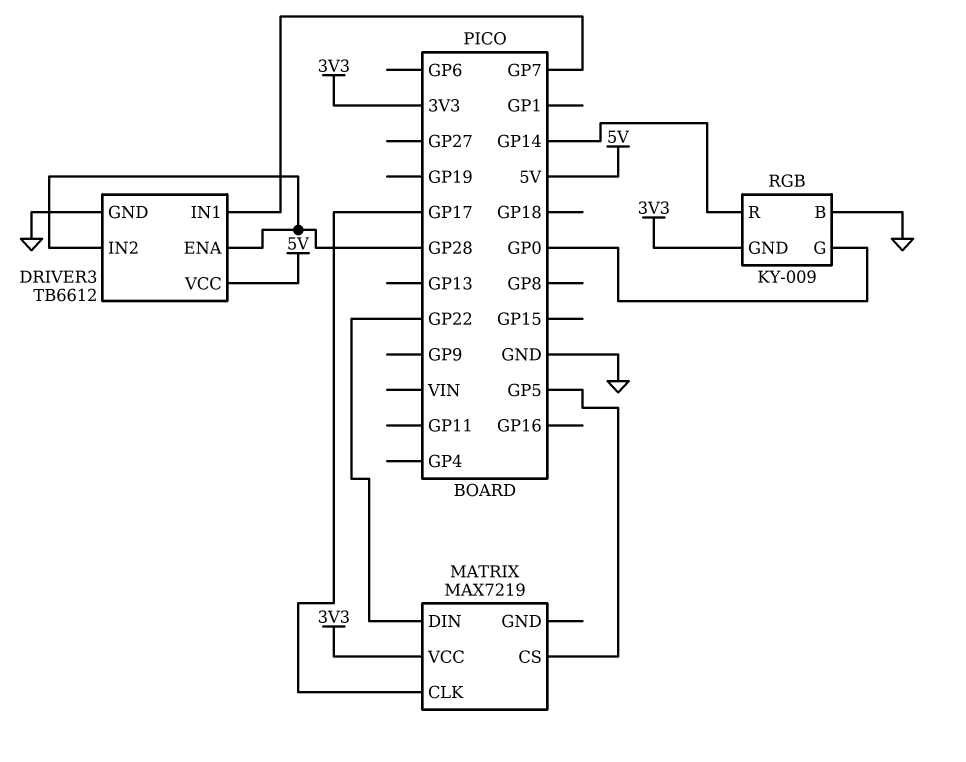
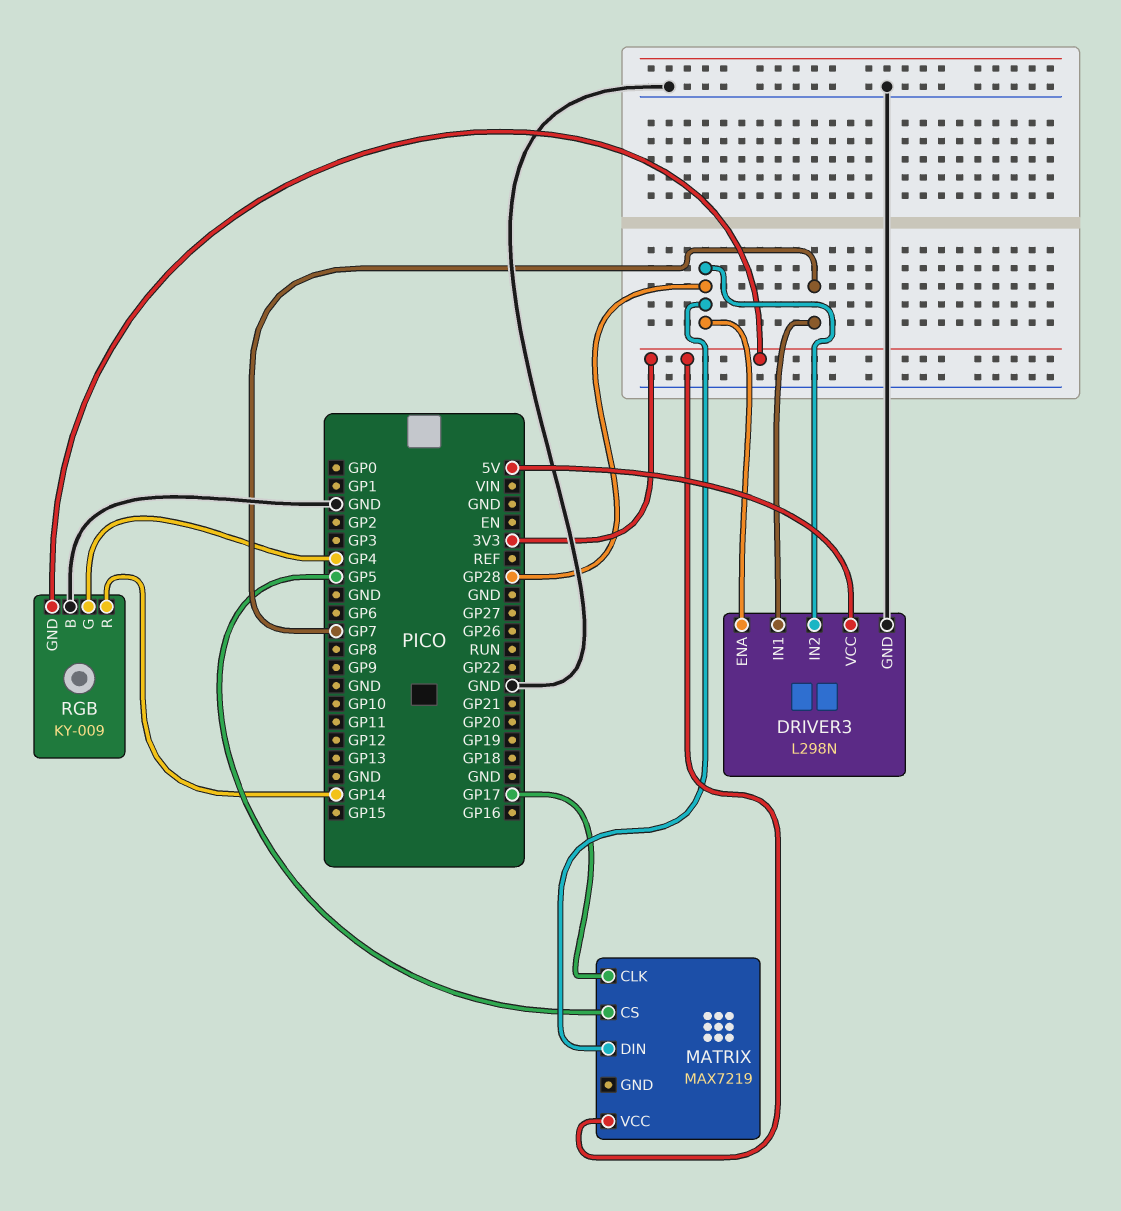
DRIVER3: TB6612 -> L298N
MATRIX pin DIN: GP22 -> GP28
RGB pin G: GP0 -> GP4

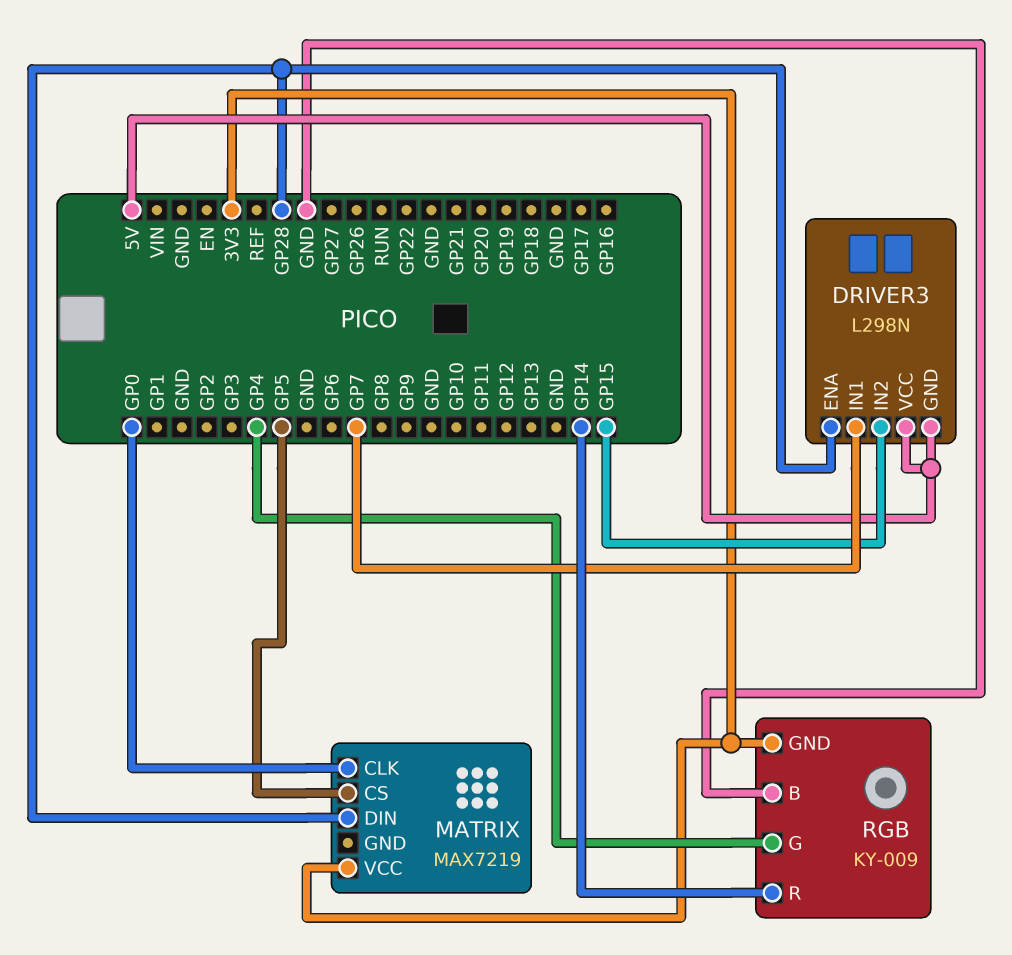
DRIVER3 pin GND: GND -> 5V
DRIVER3 pin IN2: GP28 -> GP15
MATRIX pin CLK: GP17 -> GP0

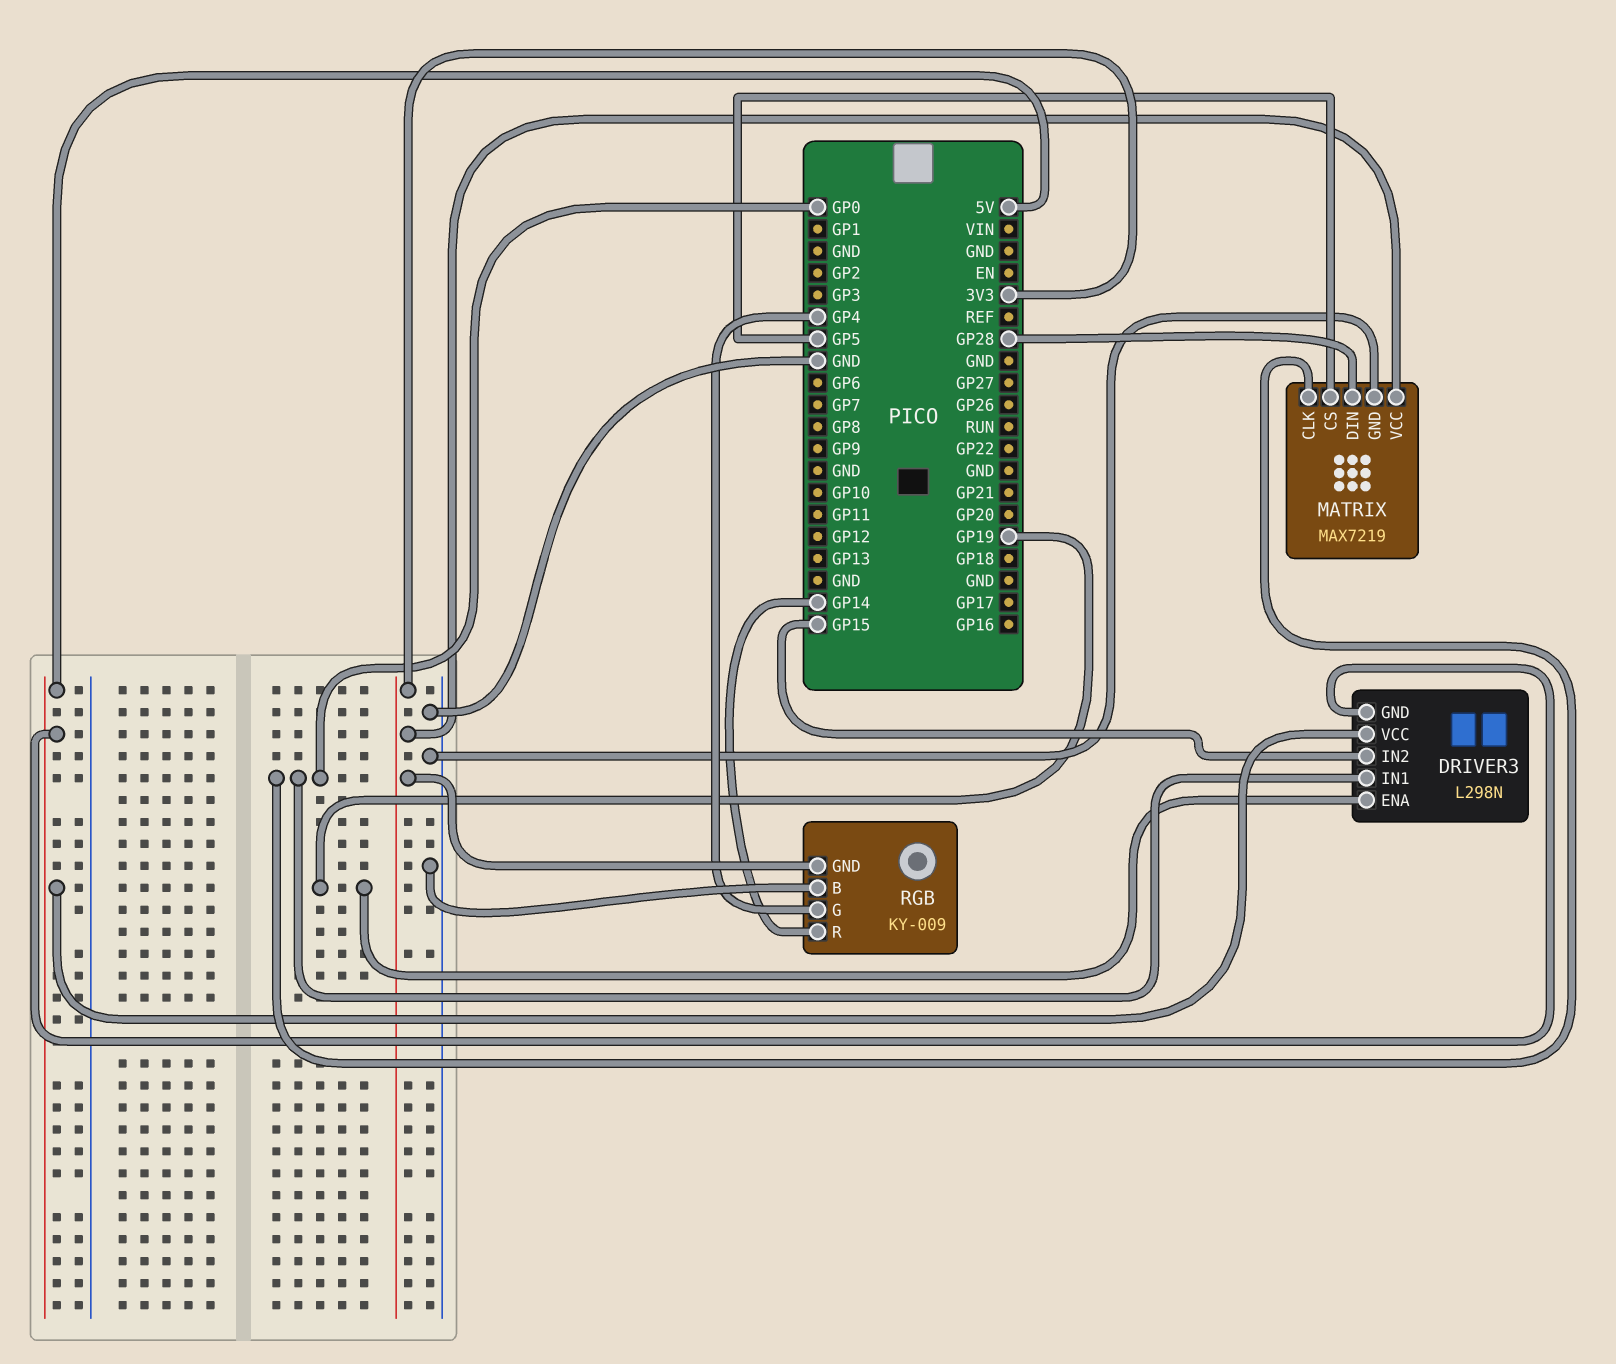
DRIVER3 pin ENA: GP28 -> GP19
DRIVER3 pin IN1: GP7 -> GP0
MATRIX pin GND: none -> GND

